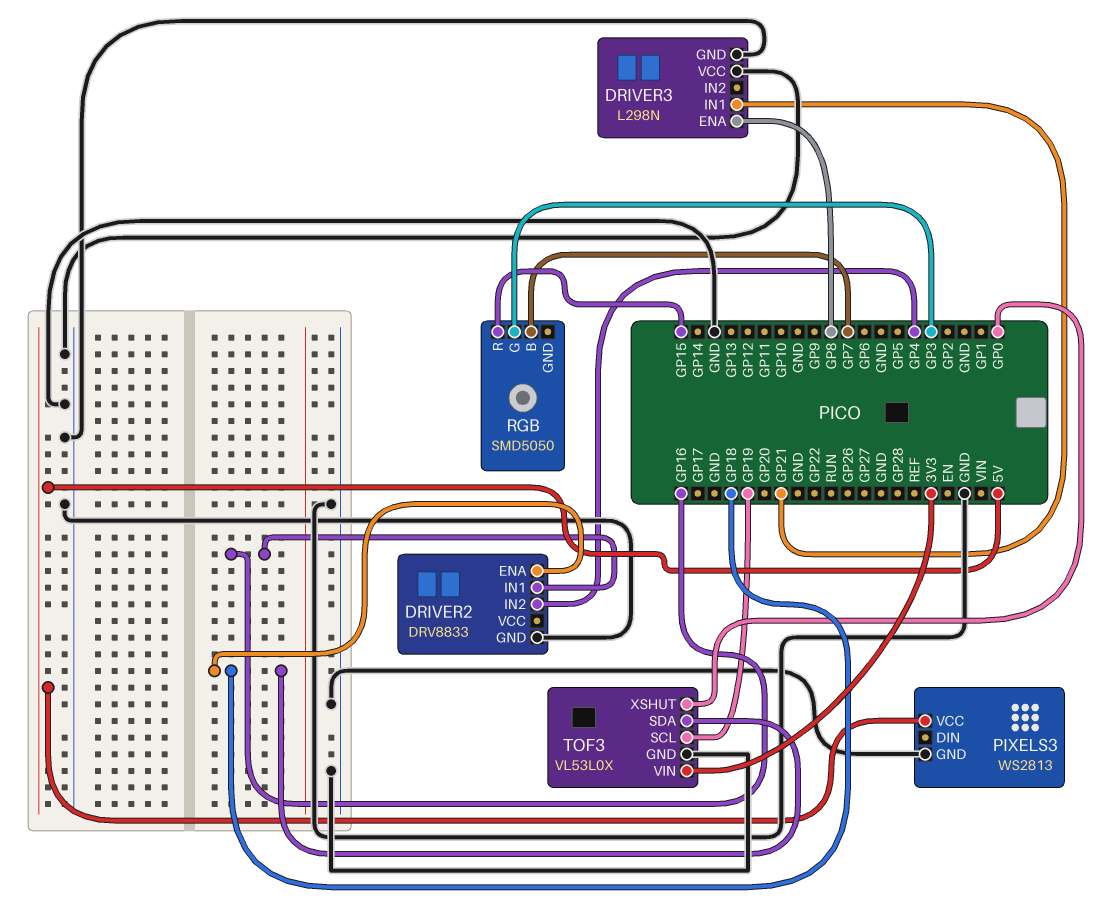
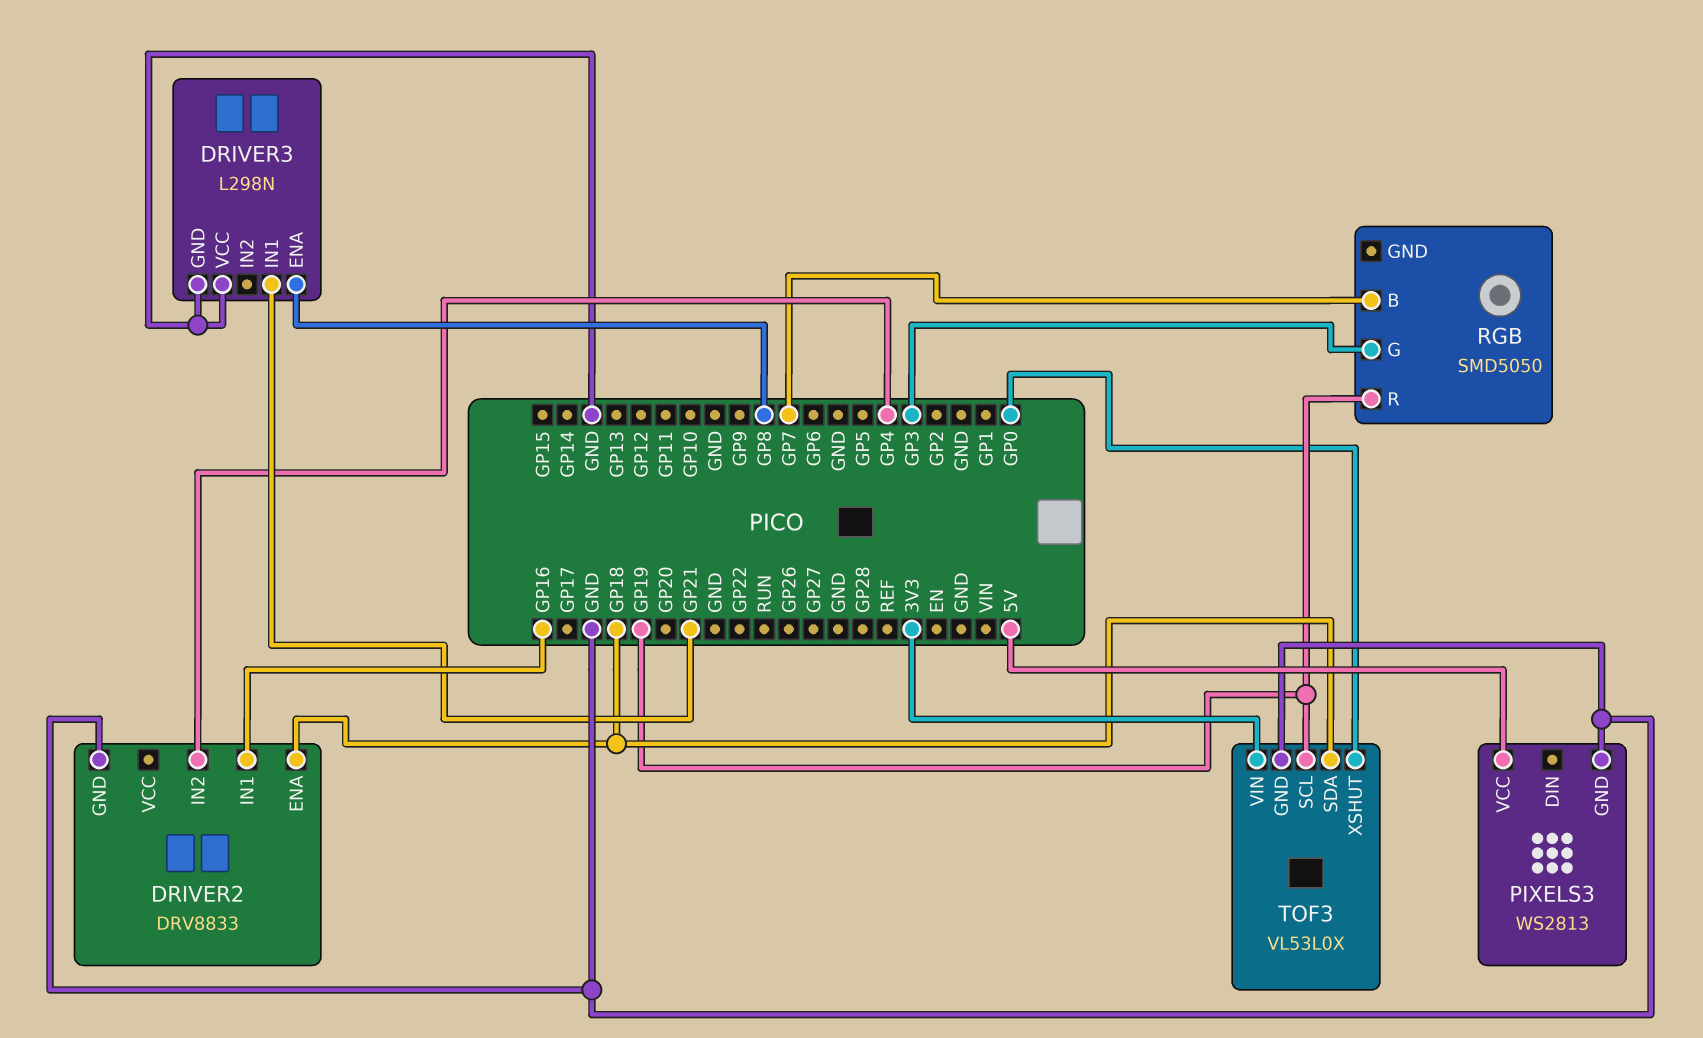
RGB pin R: GP15 -> GP19

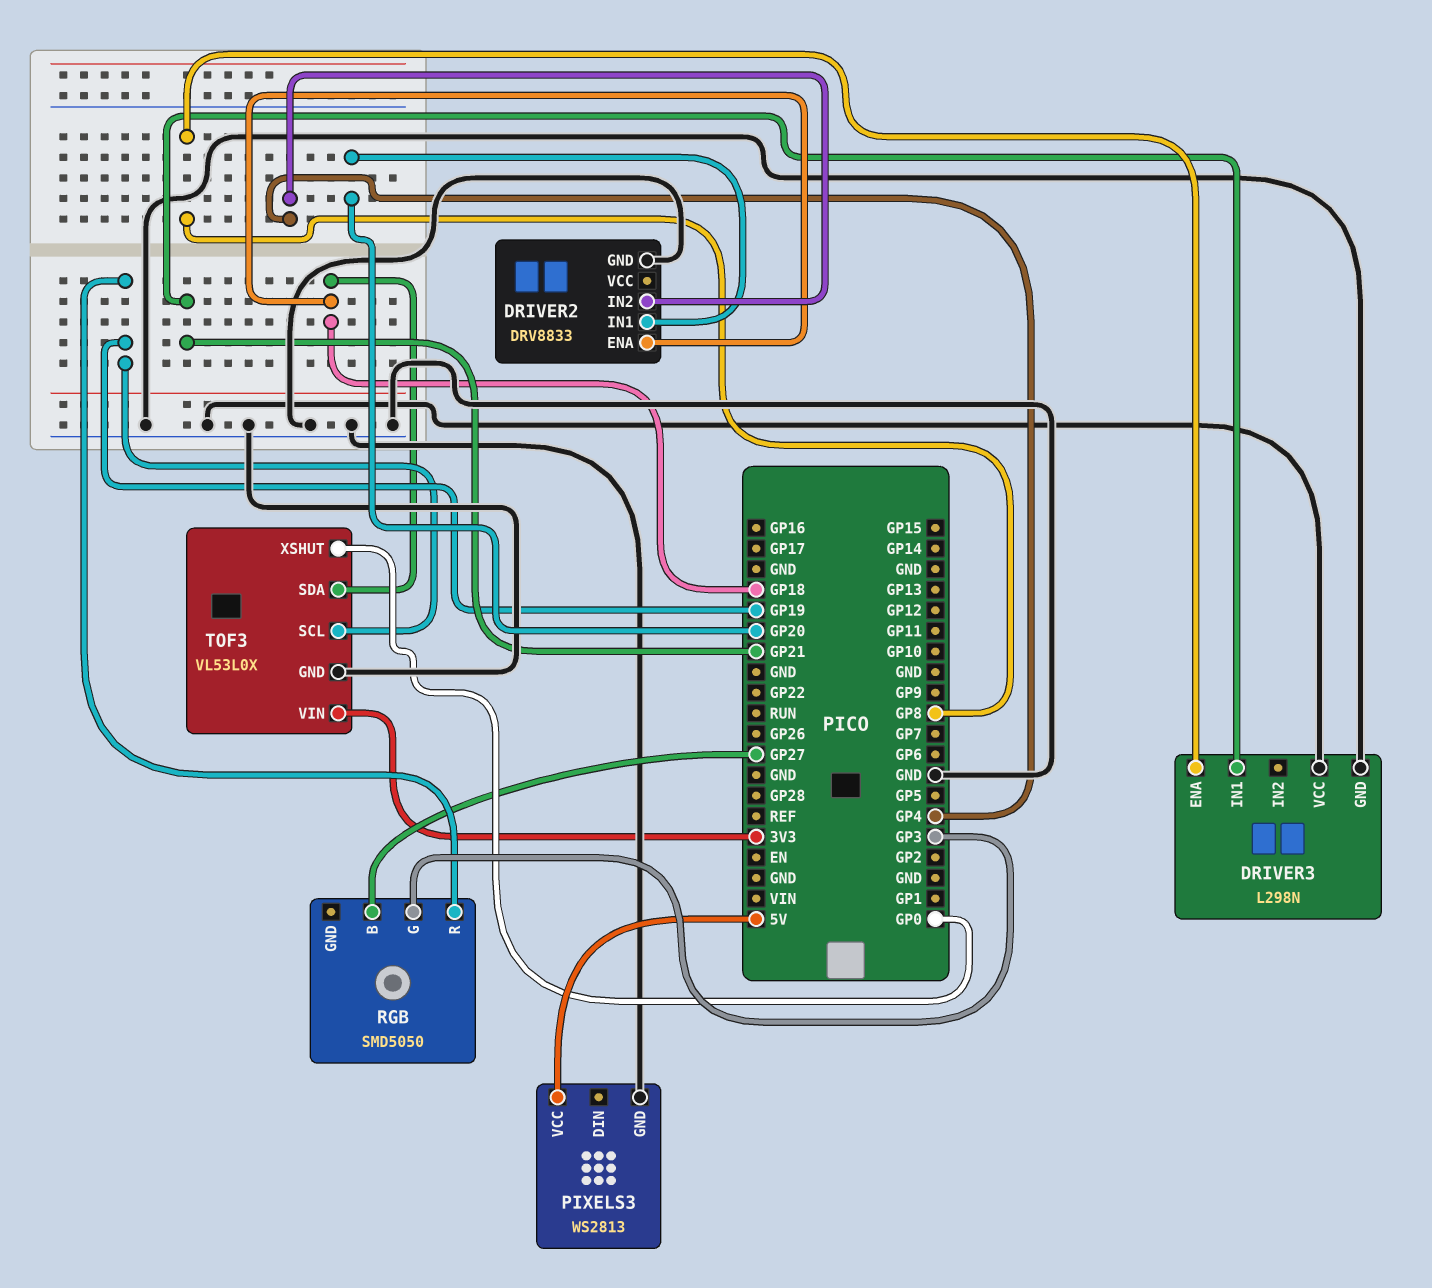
DRIVER2 pin IN1: GP16 -> GP20
RGB pin B: GP7 -> GP27

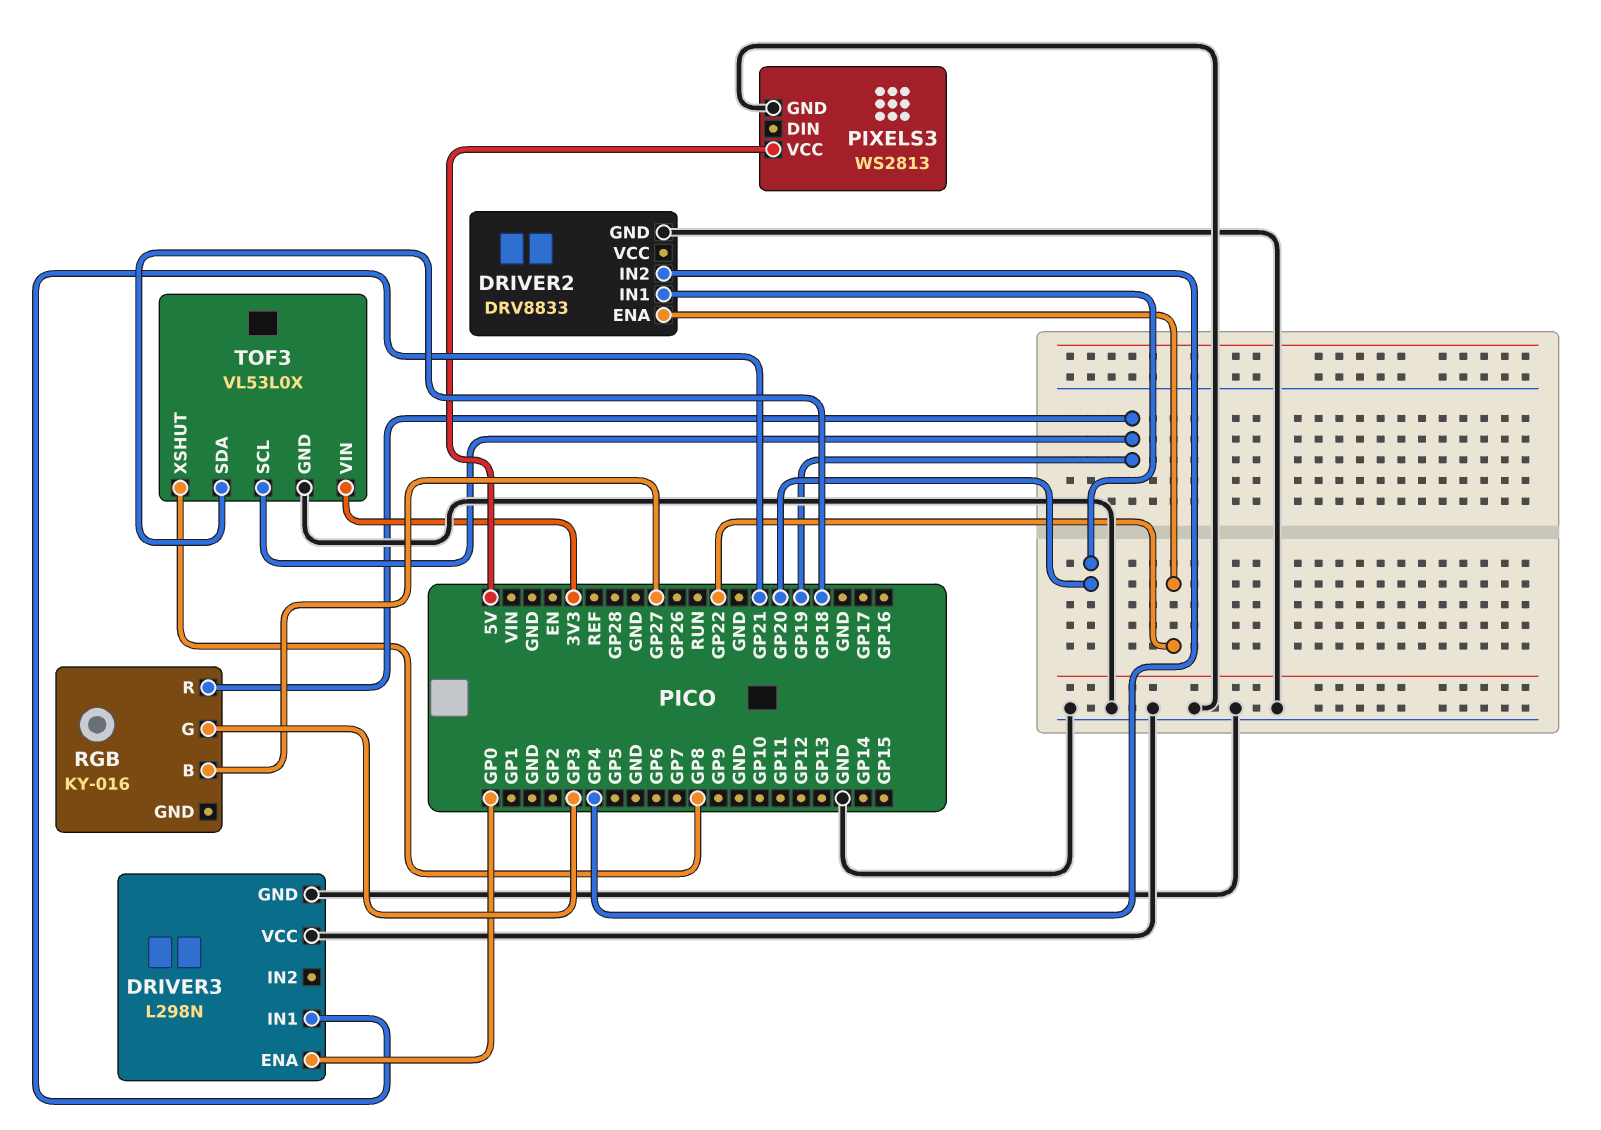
DRIVER2 pin ENA: GP18 -> GP22
DRIVER3 pin ENA: GP8 -> GP0
RGB: SMD5050 -> KY-016
TOF3 pin XSHUT: GP0 -> GP8

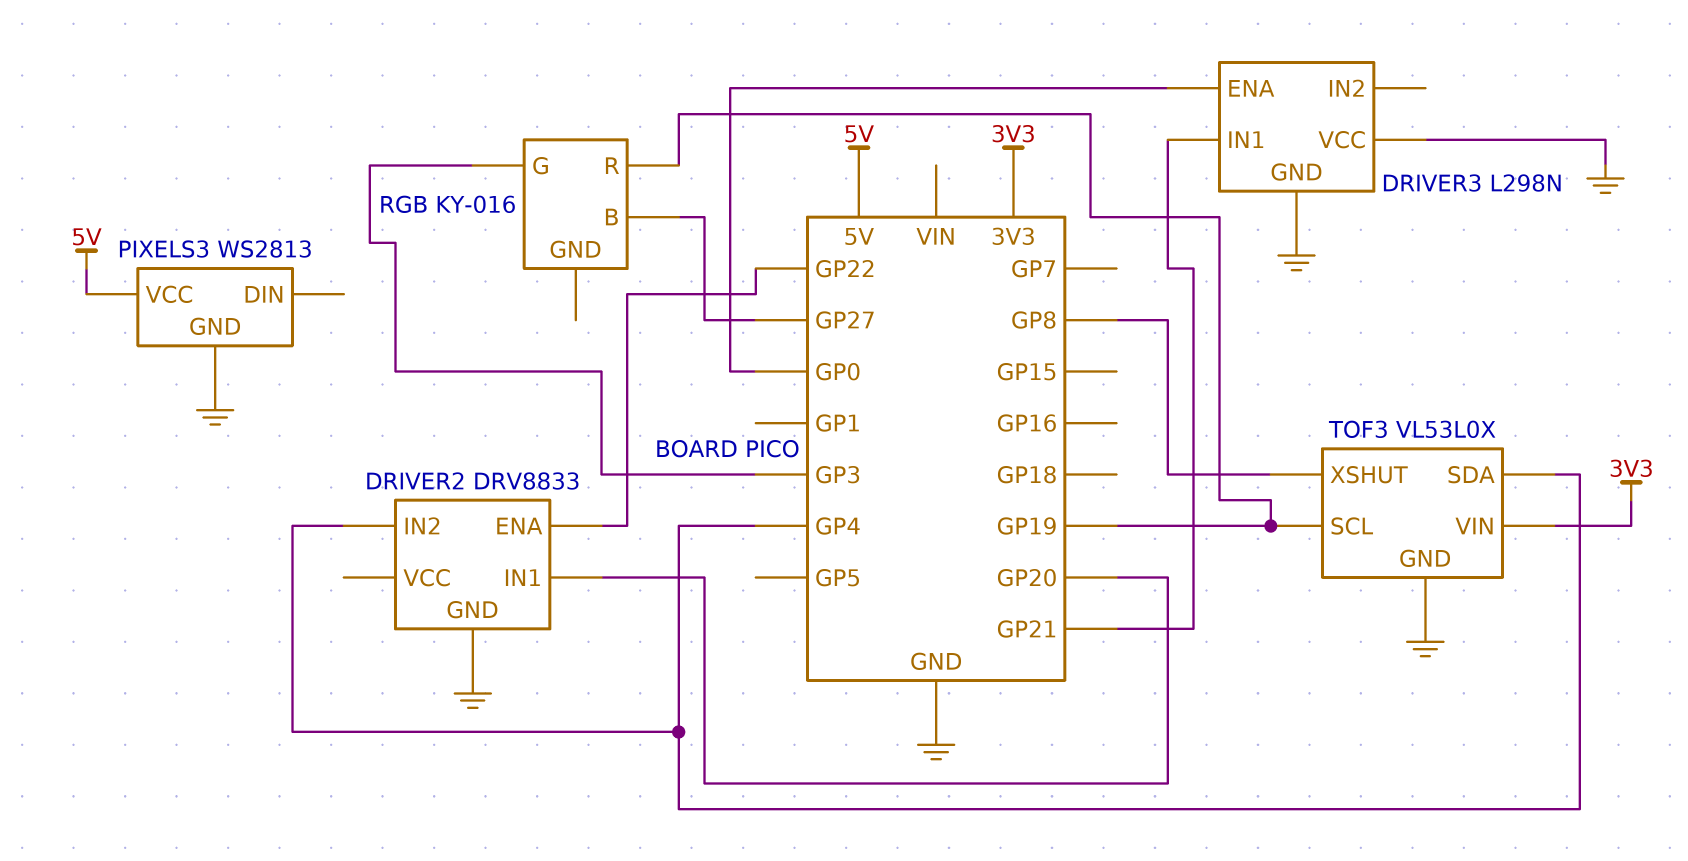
TOF3 pin SDA: GP18 -> GP4

